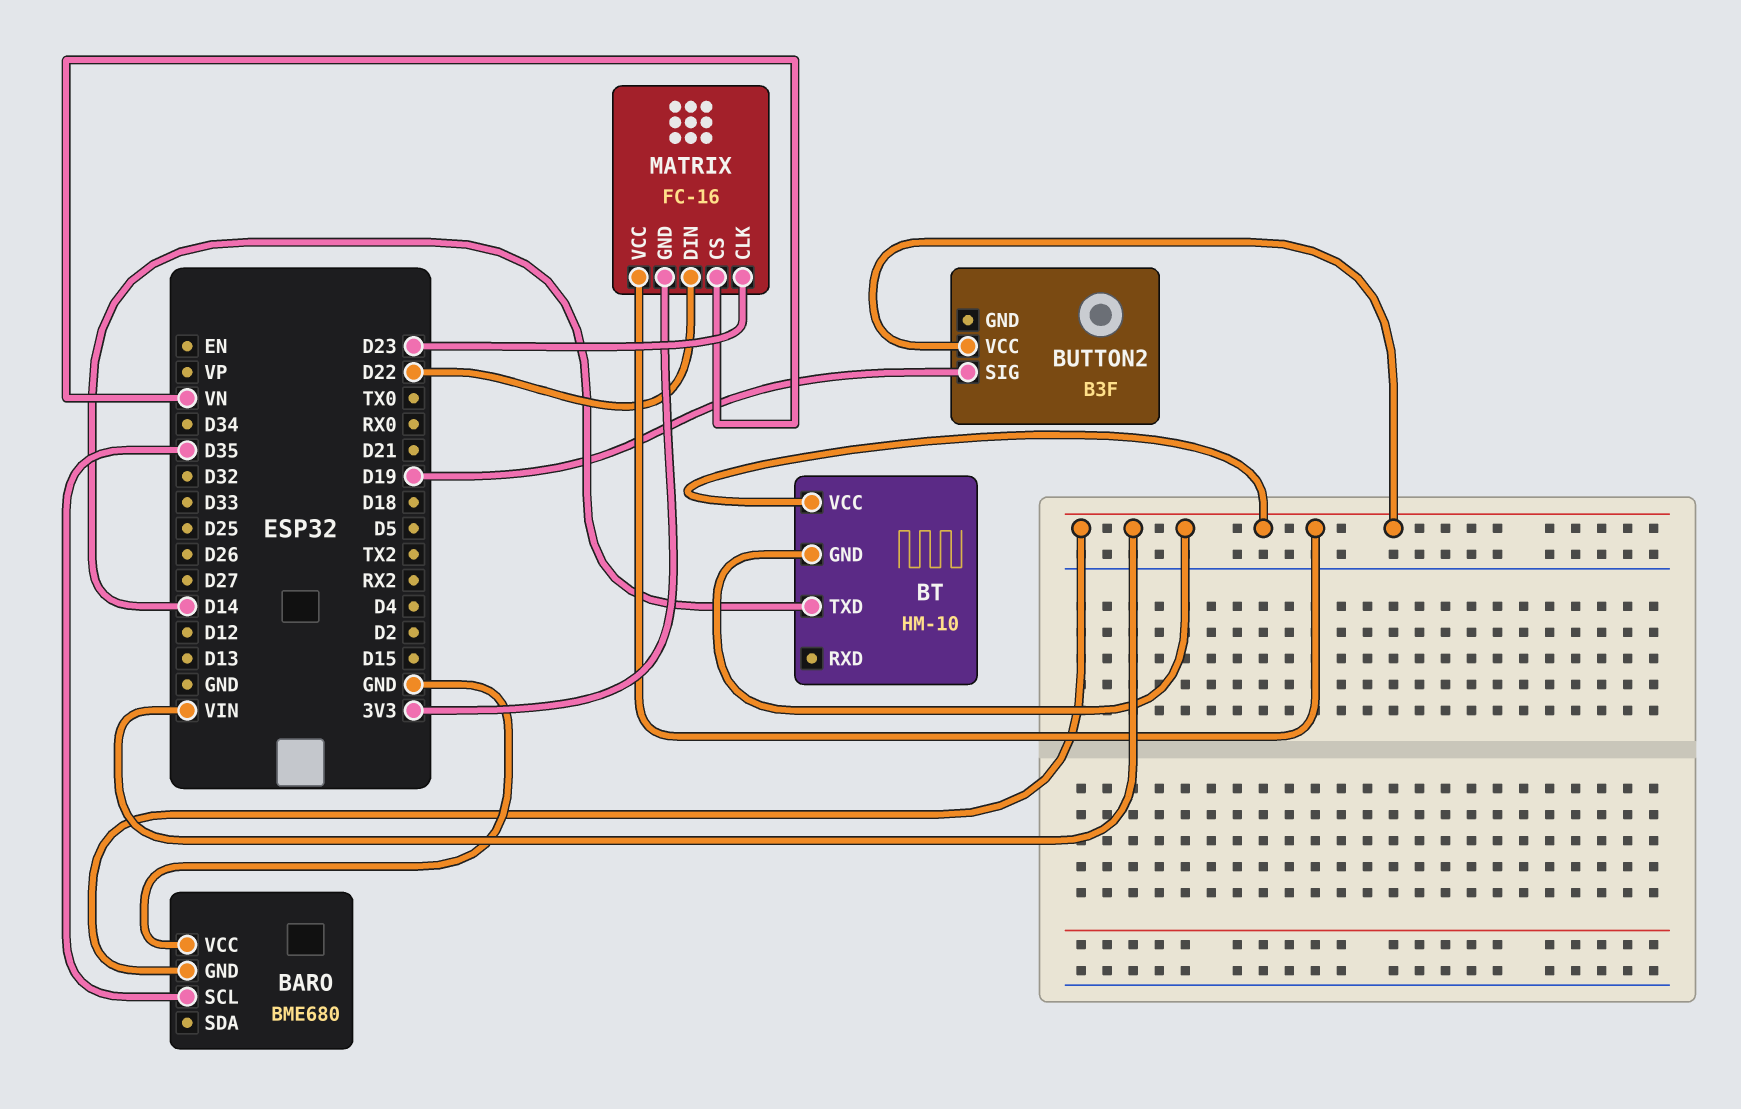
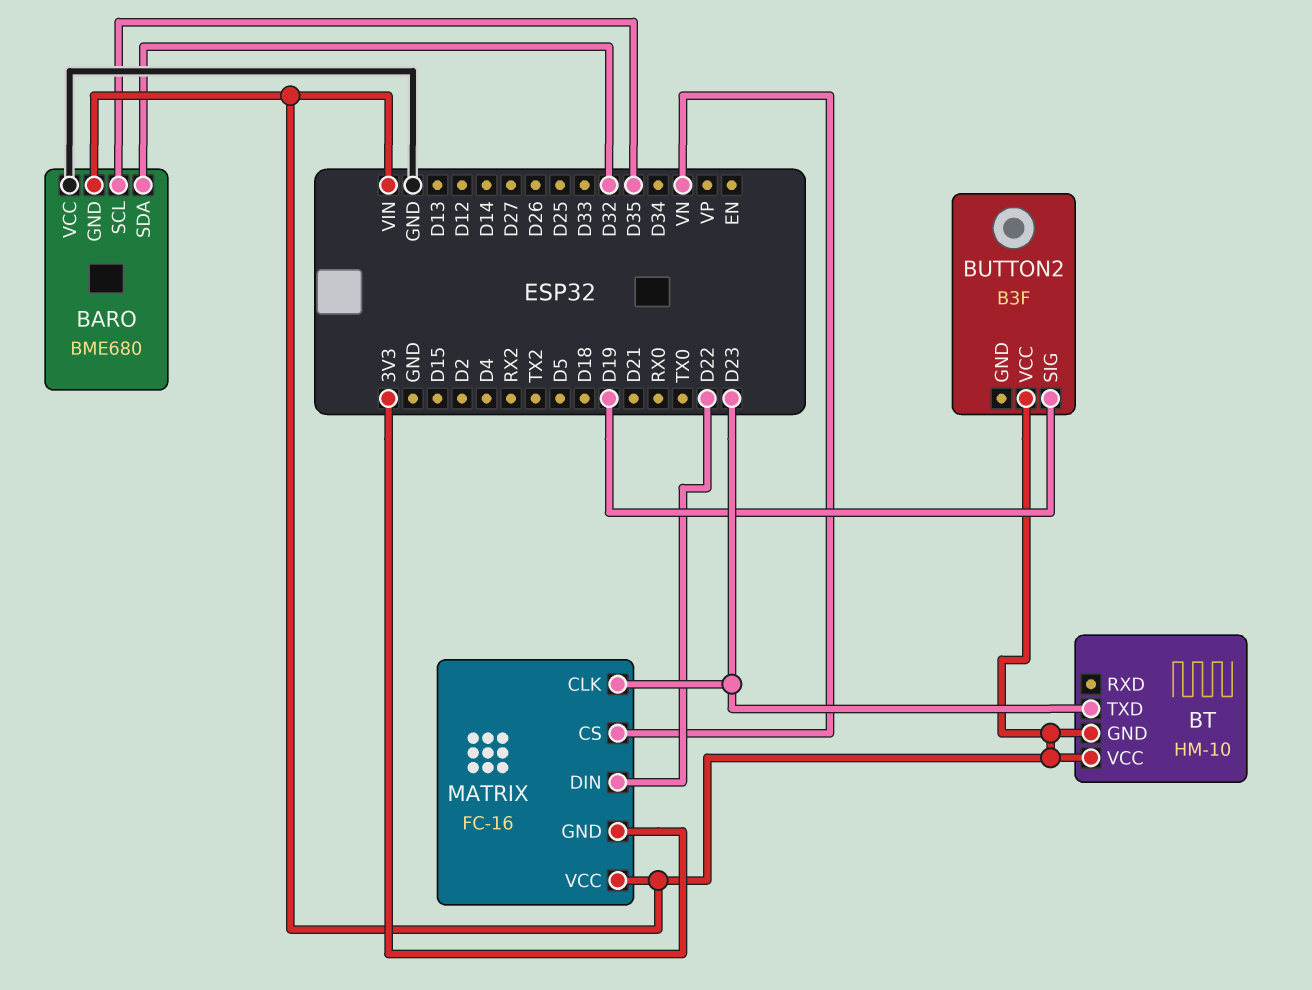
BARO pin SDA: none -> D32
BT pin TXD: D14 -> D23

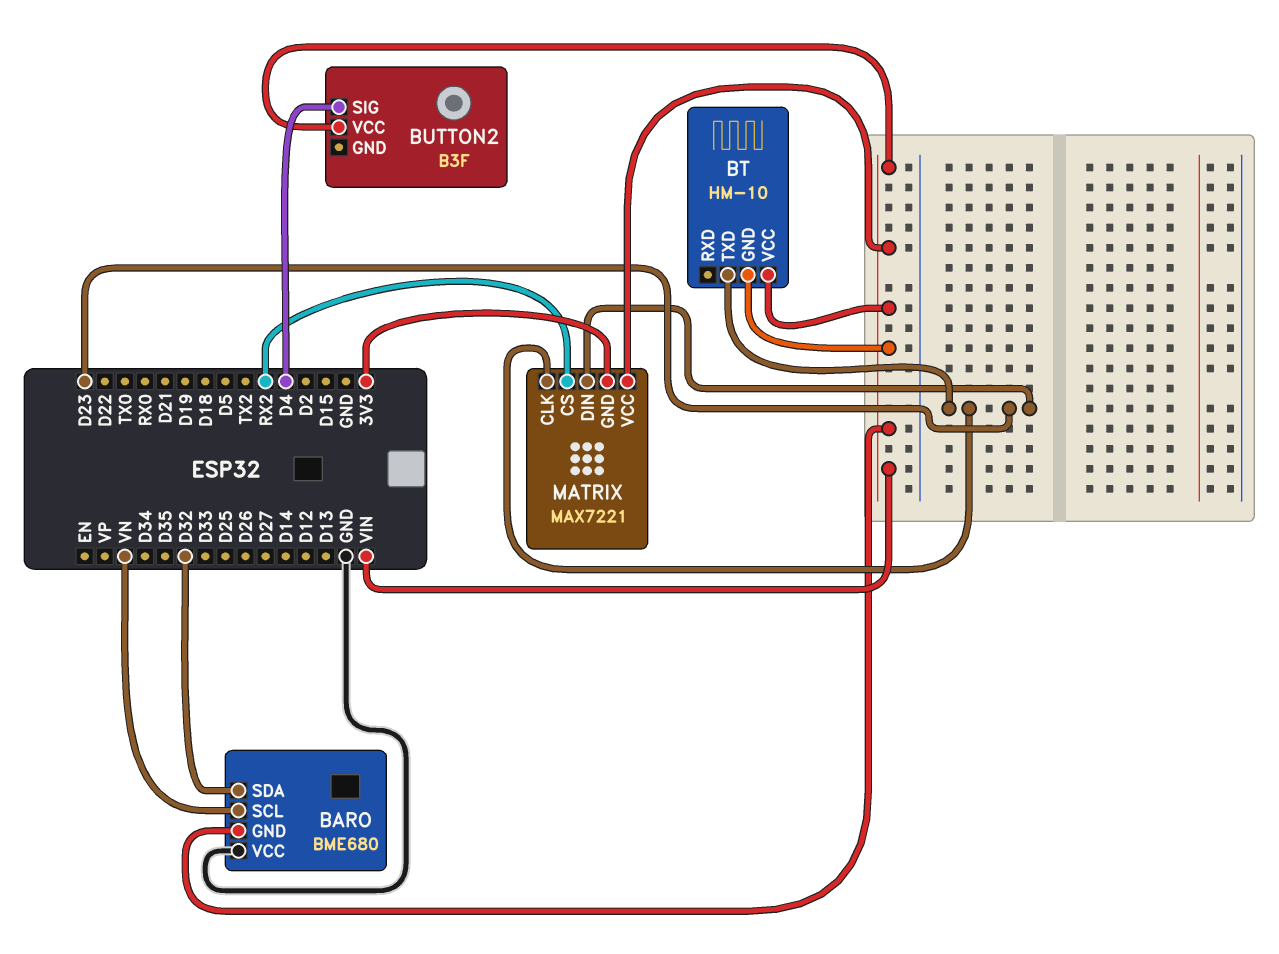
BARO pin SCL: D35 -> VN
BUTTON2 pin SIG: D19 -> D4
MATRIX: FC-16 -> MAX7221
MATRIX pin CS: VN -> RX2
MATRIX pin DIN: D22 -> D23

